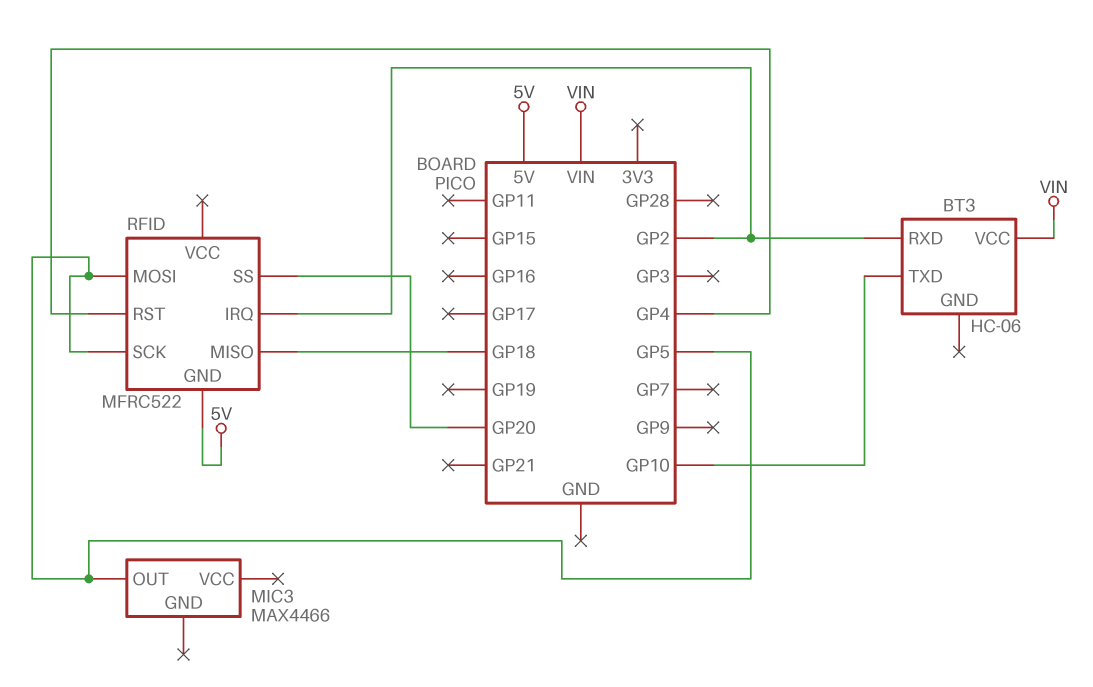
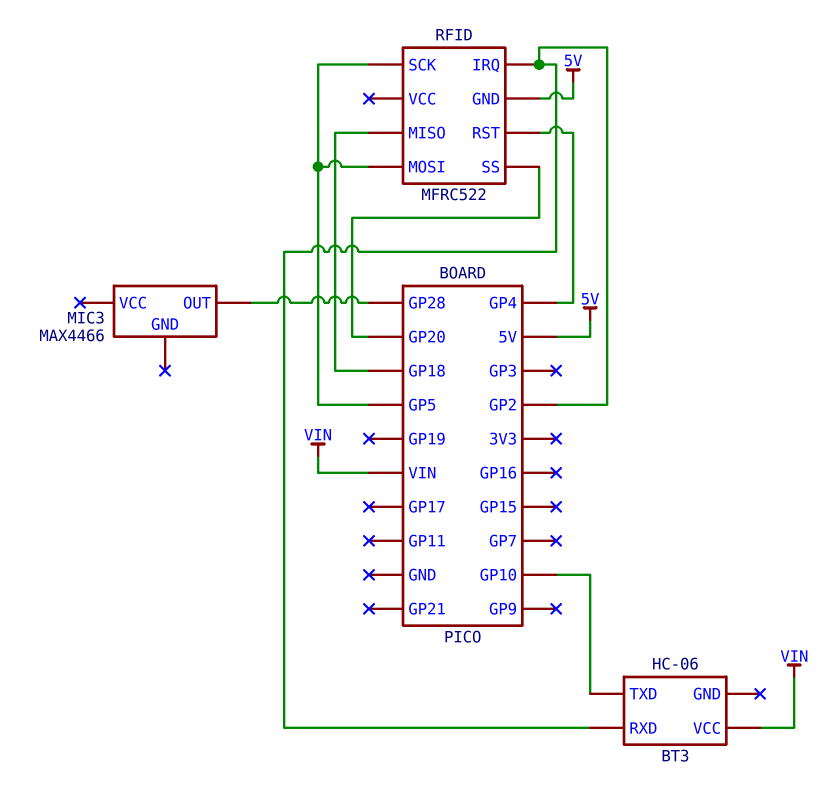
MIC3 pin OUT: GP5 -> GP28

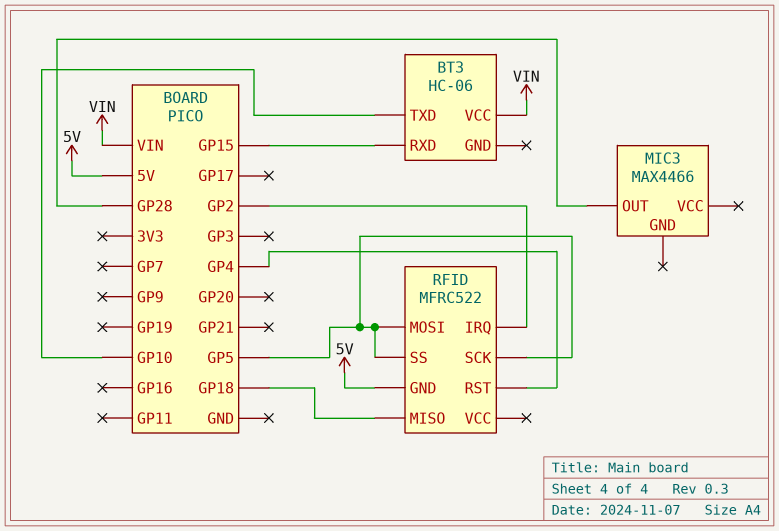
BT3 pin RXD: GP2 -> GP15
RFID pin SS: GP20 -> GP5

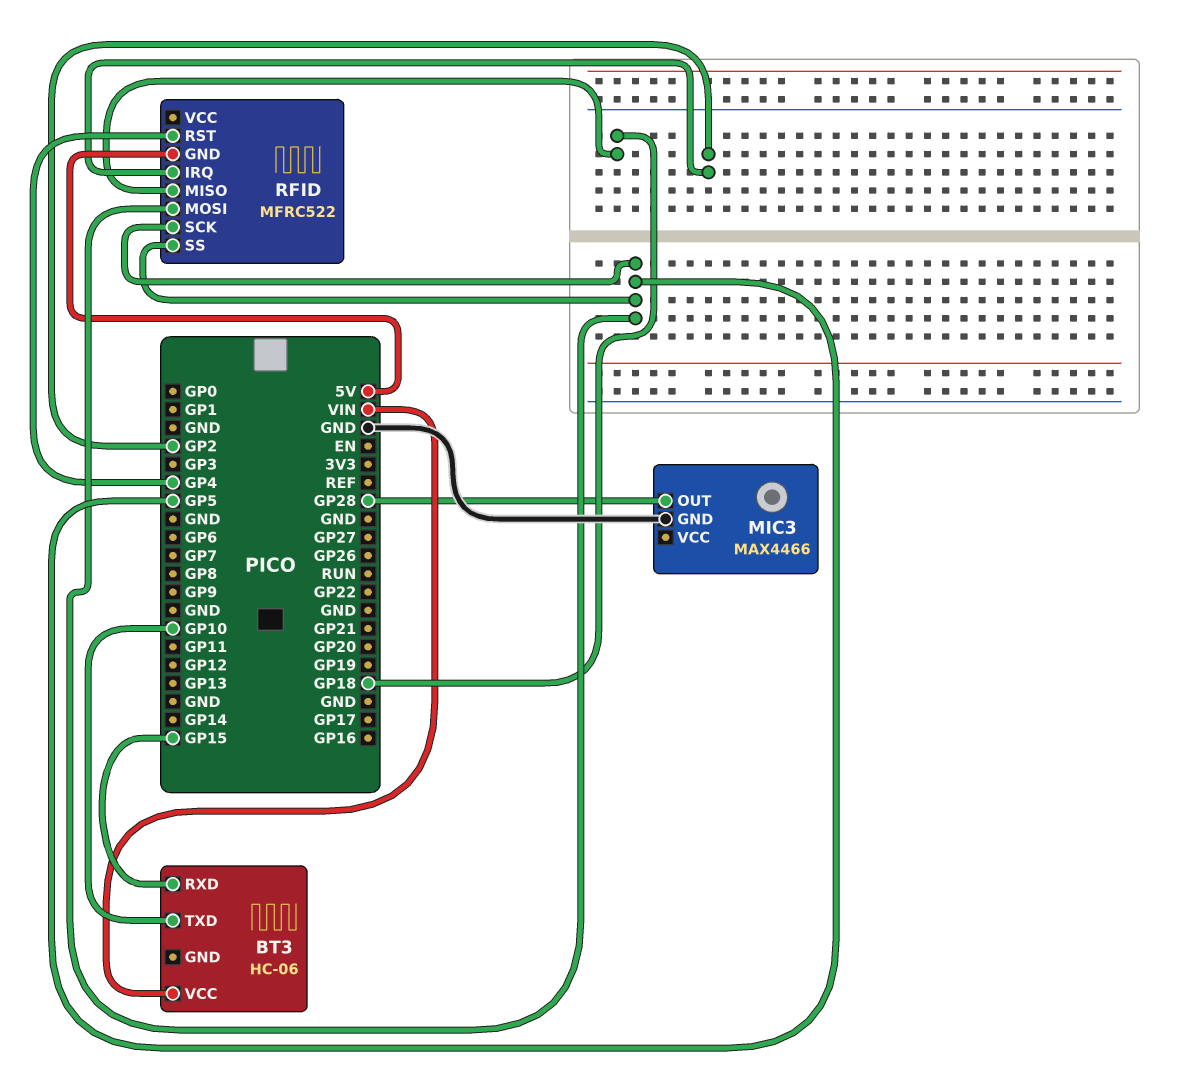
MIC3 pin GND: none -> GND

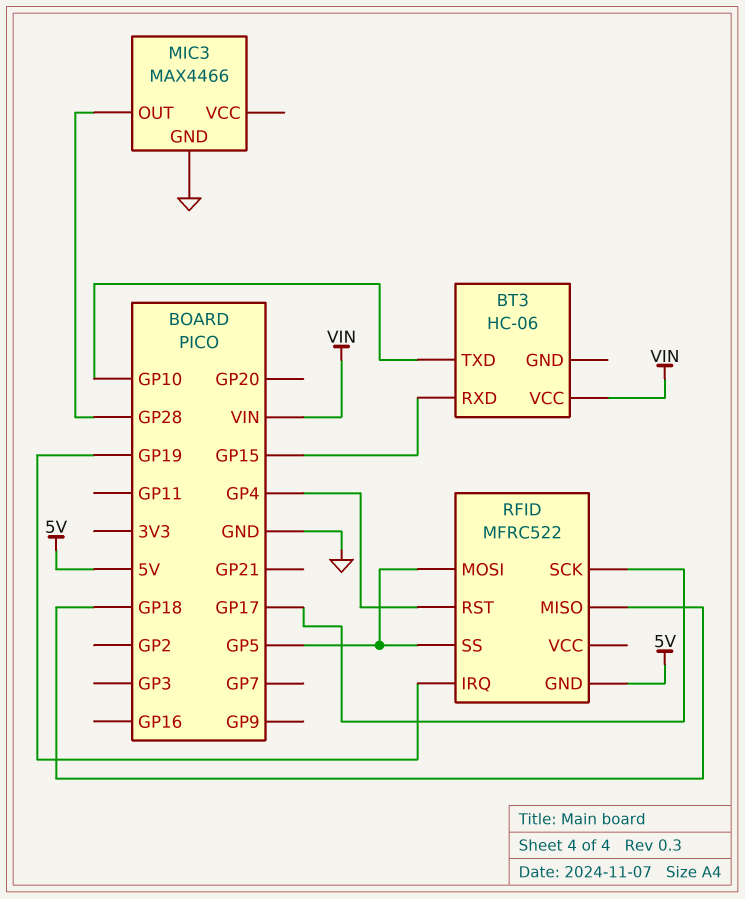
RFID pin IRQ: GP2 -> GP19
RFID pin SCK: GP5 -> GP17

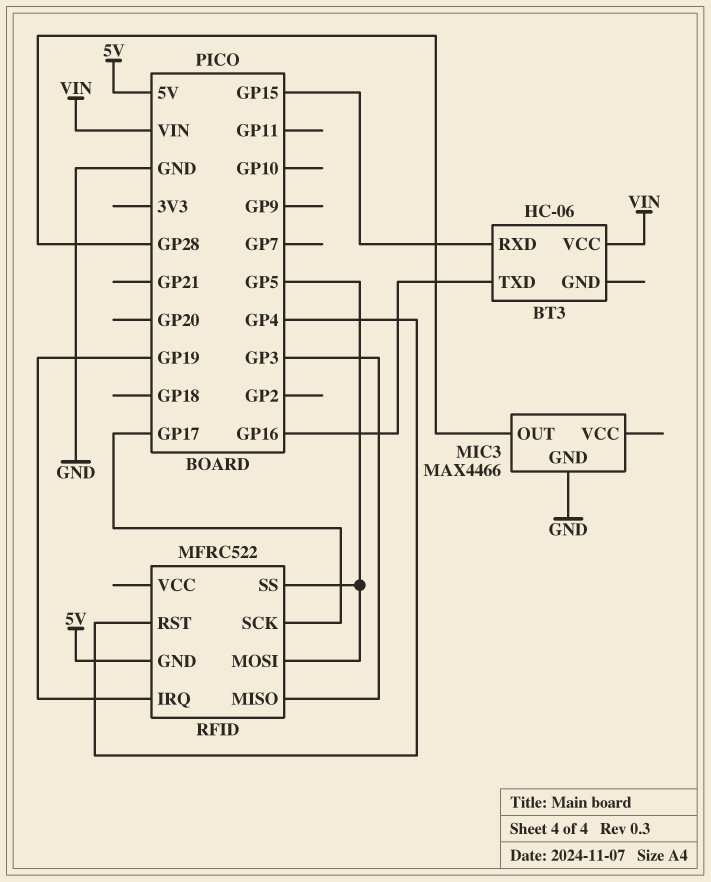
BT3 pin TXD: GP10 -> GP16
RFID pin MISO: GP18 -> GP3

